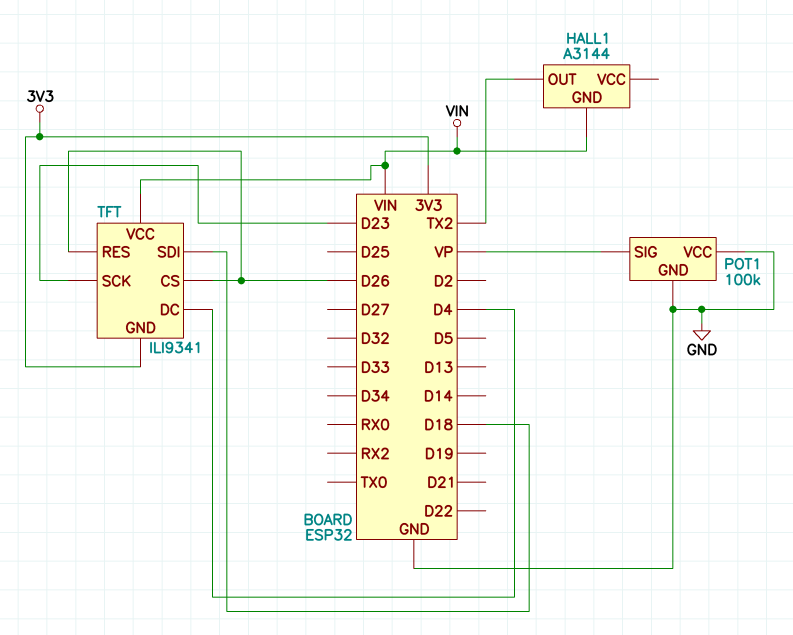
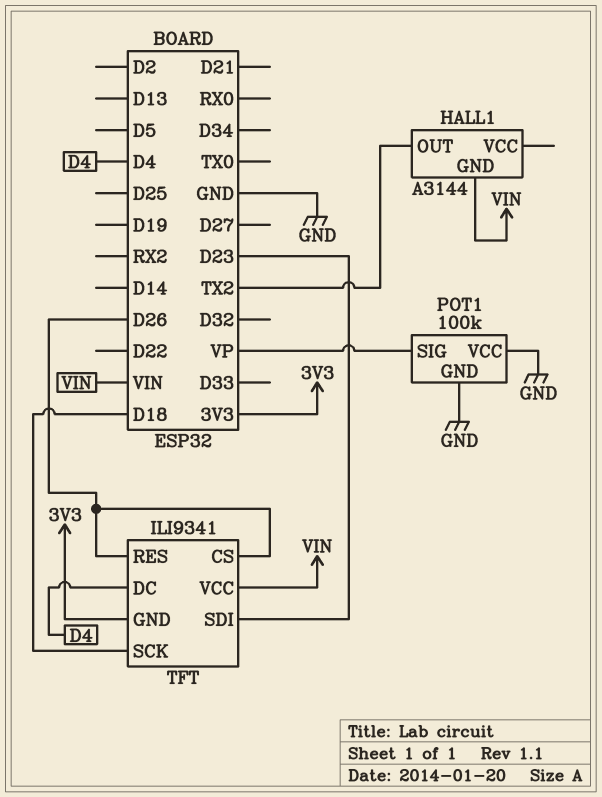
TFT pin SCK: D23 -> D18
TFT pin SDI: D18 -> D23

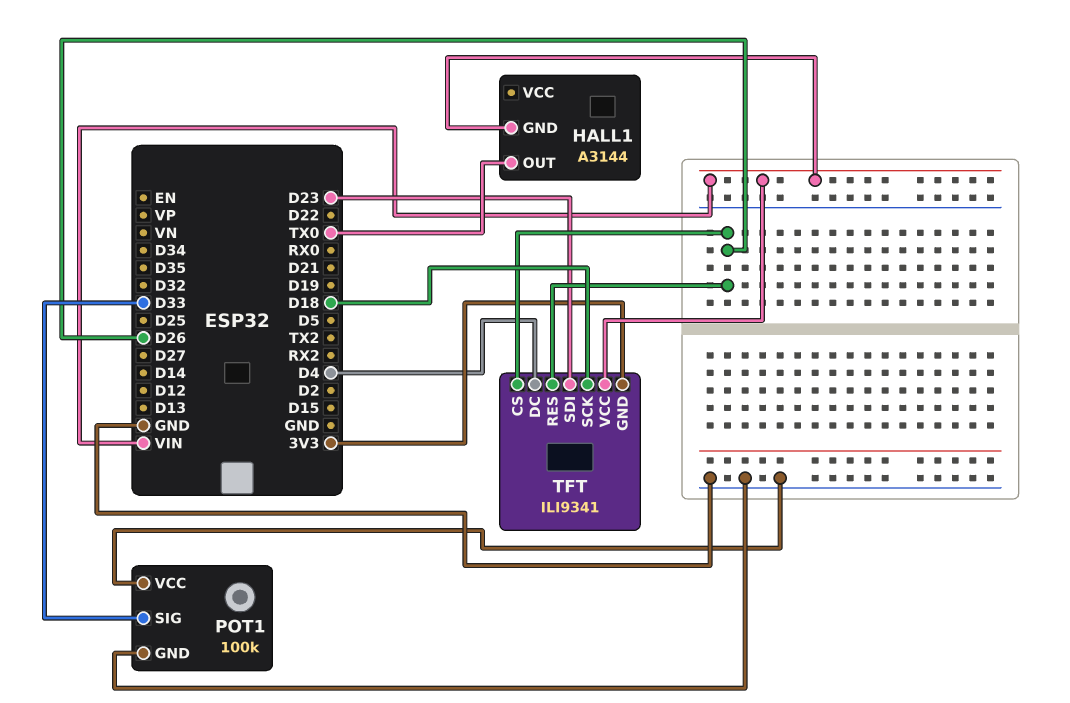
HALL1 pin OUT: TX2 -> TX0
POT1 pin SIG: VP -> D33

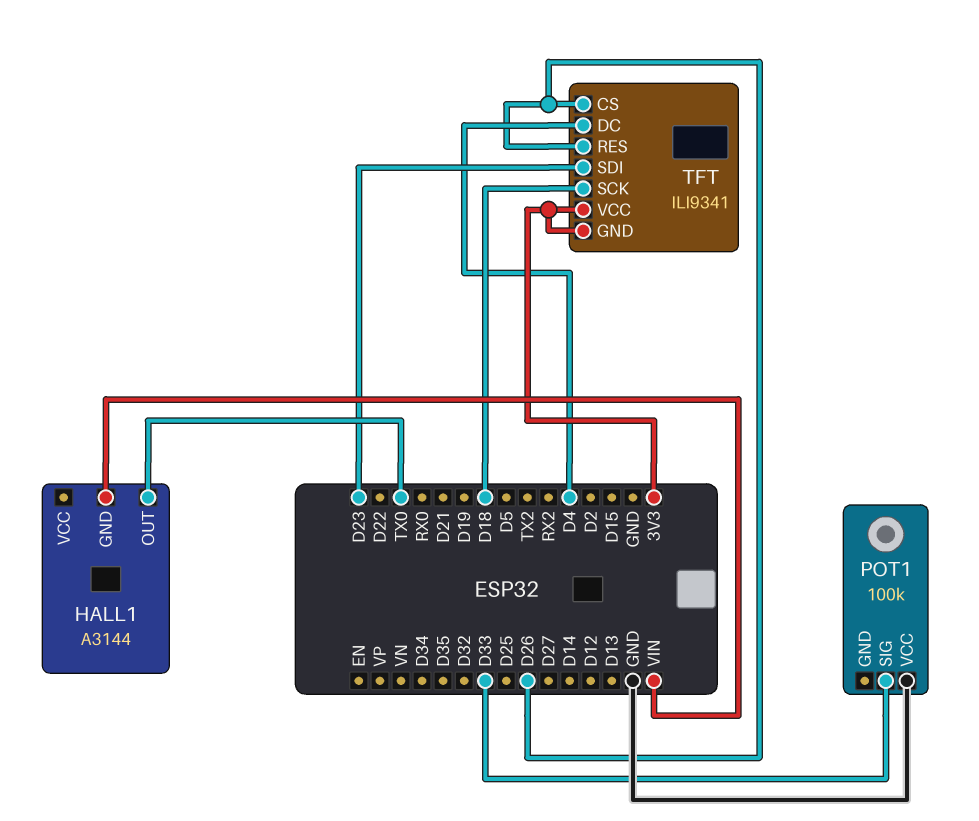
POT1 pin GND: GND -> none
TFT pin VCC: VIN -> 3V3

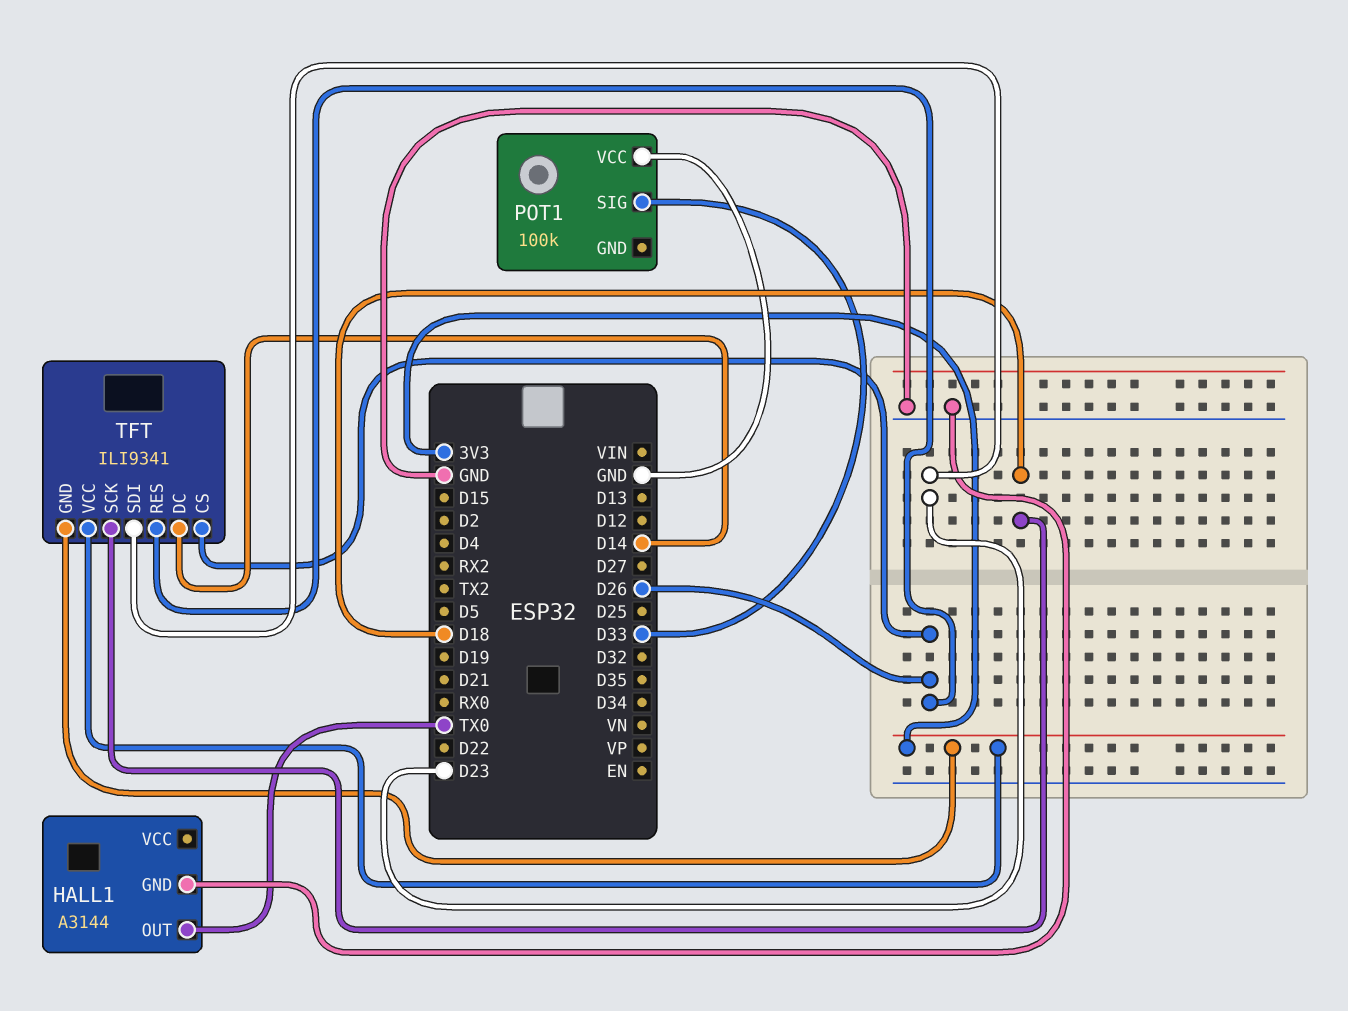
HALL1 pin GND: VIN -> GND
TFT pin DC: D4 -> D14

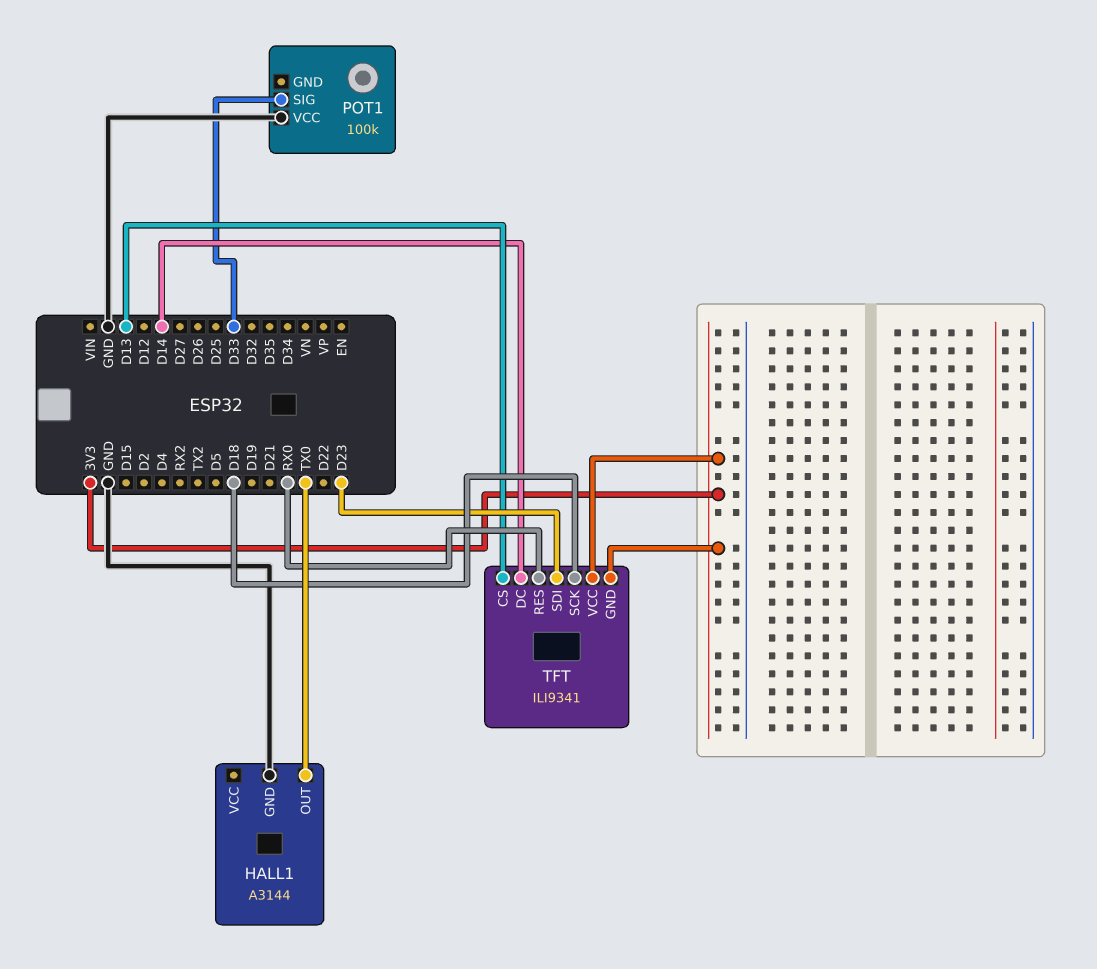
TFT pin CS: D26 -> D13
TFT pin RES: D26 -> RX0

